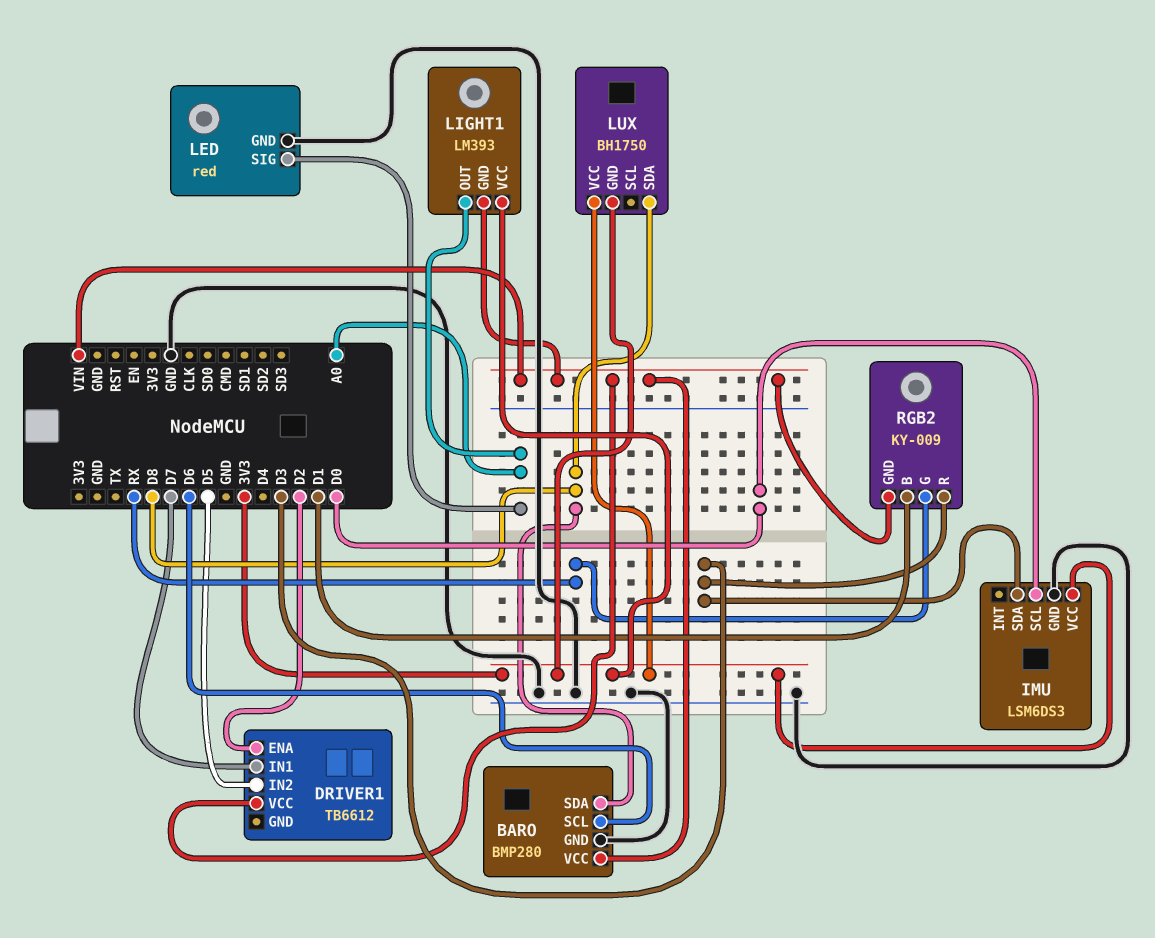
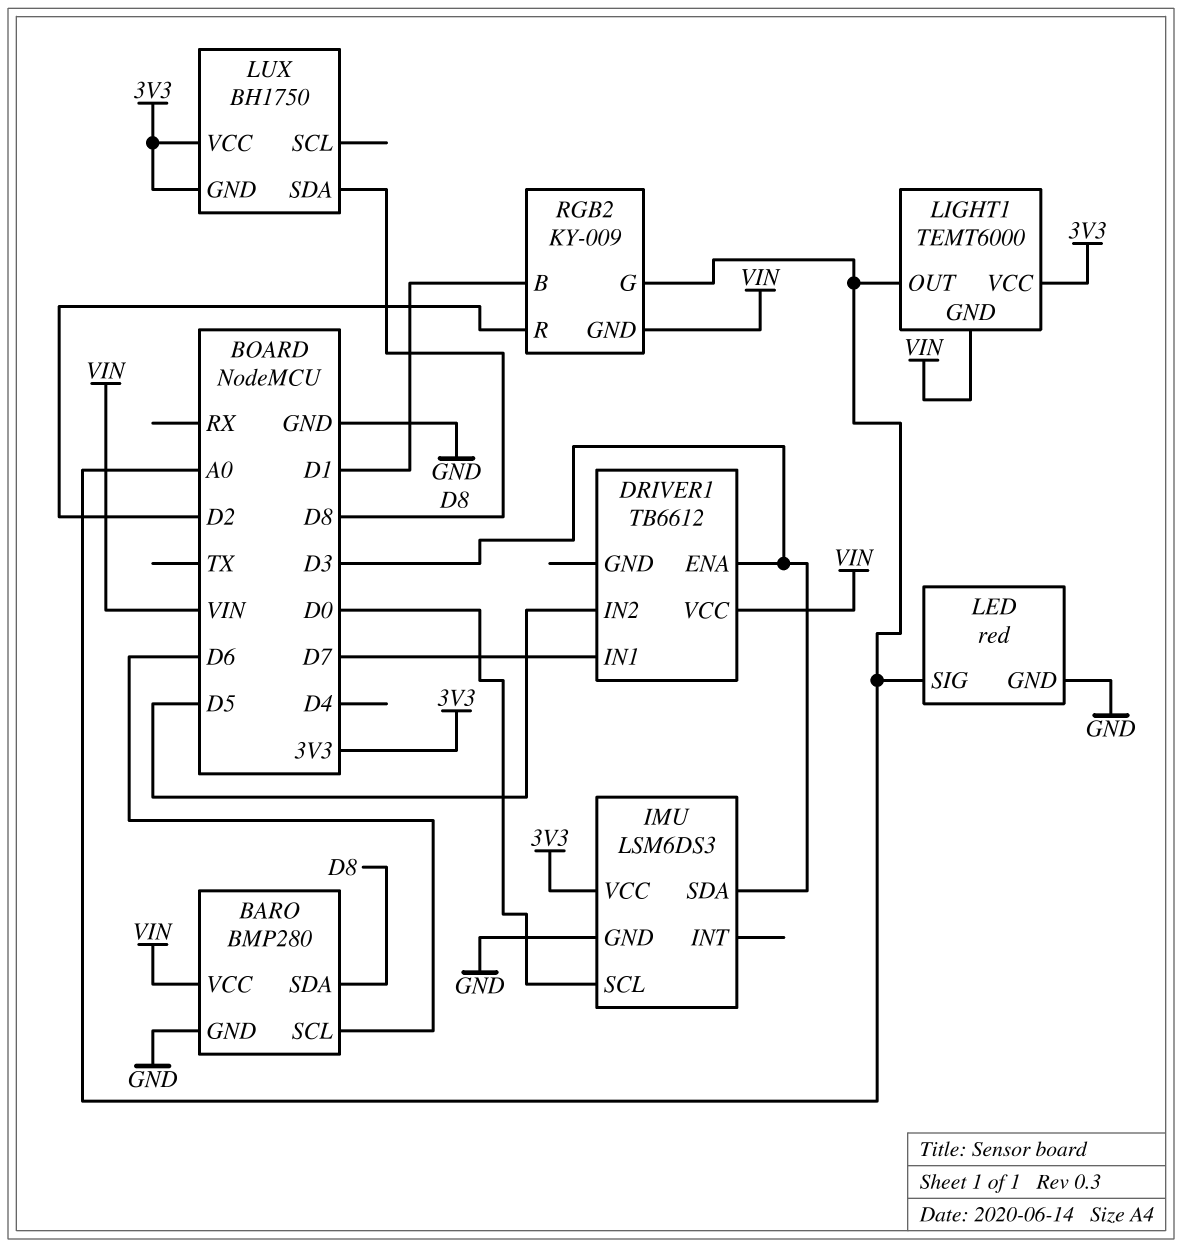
DRIVER1 pin ENA: D2 -> D3
LIGHT1: LM393 -> TEMT6000
RGB2 pin G: RX -> A0
RGB2 pin R: D3 -> D2

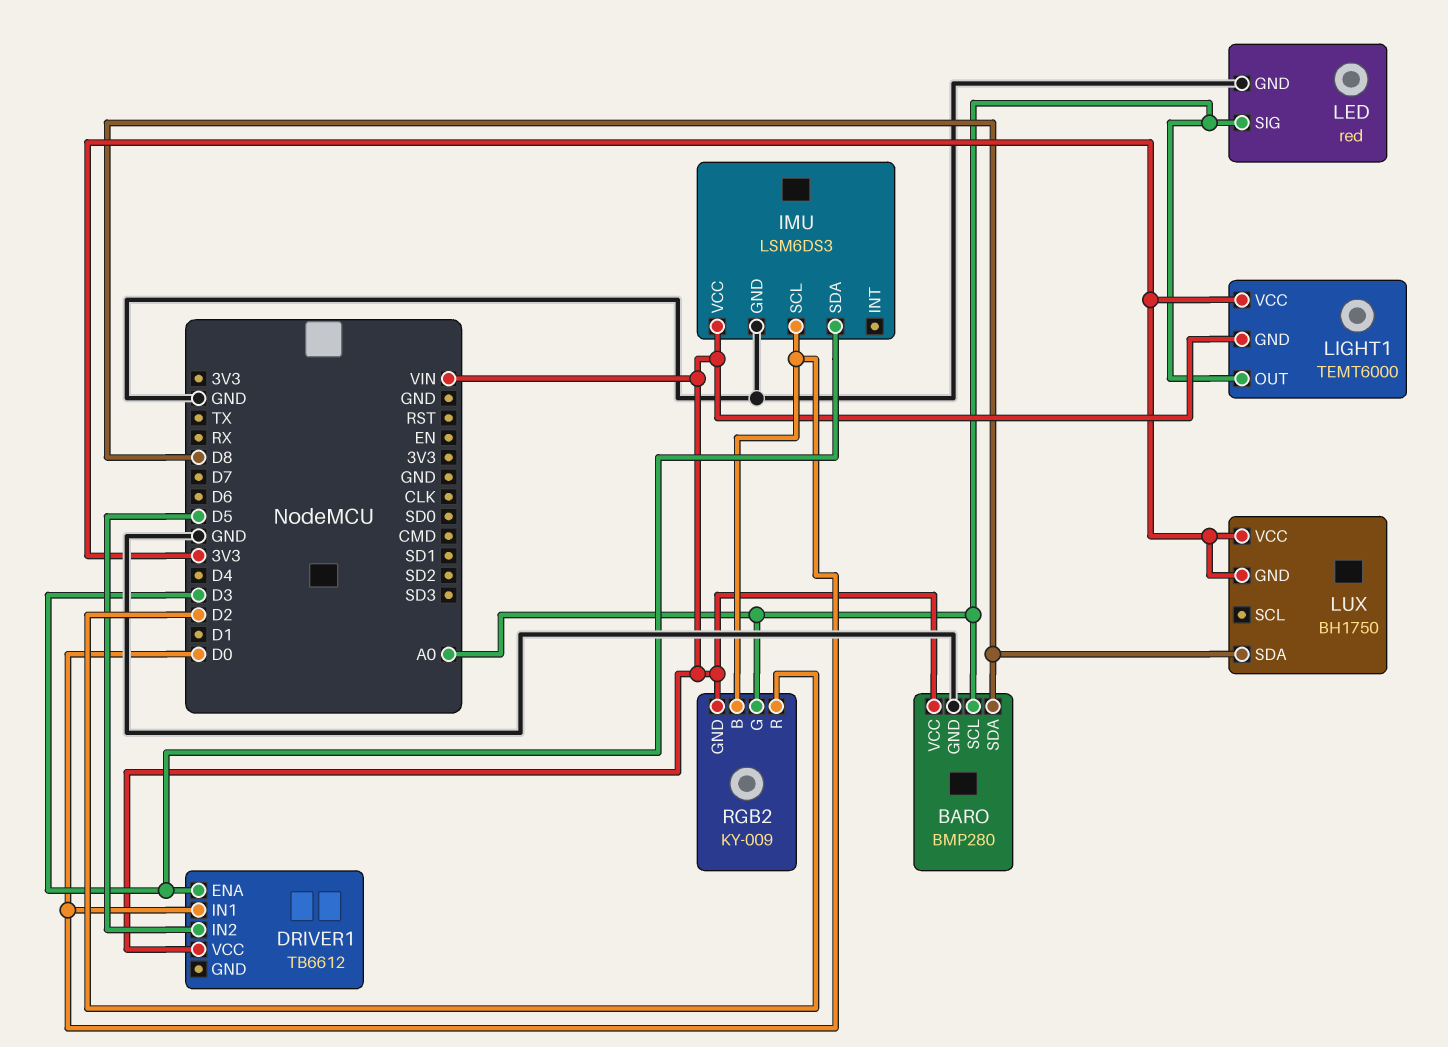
BARO pin SCL: D6 -> A0
DRIVER1 pin IN1: D7 -> D0
IMU pin VCC: 3V3 -> VIN
RGB2 pin B: D1 -> D0

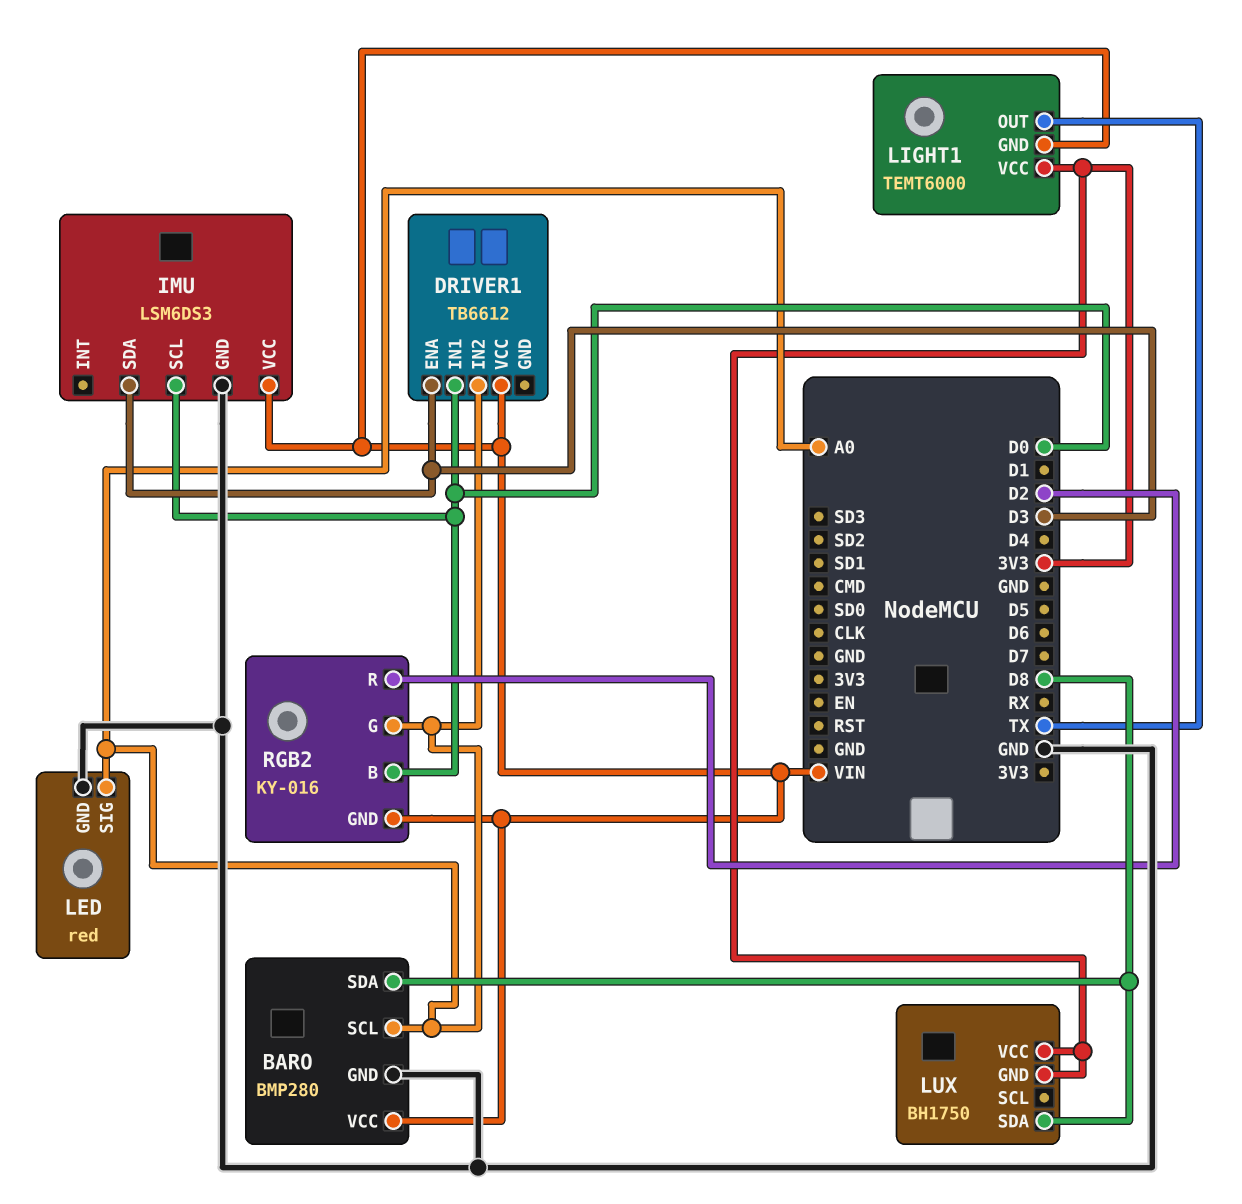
DRIVER1 pin IN2: D5 -> A0
LIGHT1 pin OUT: A0 -> TX
RGB2: KY-009 -> KY-016

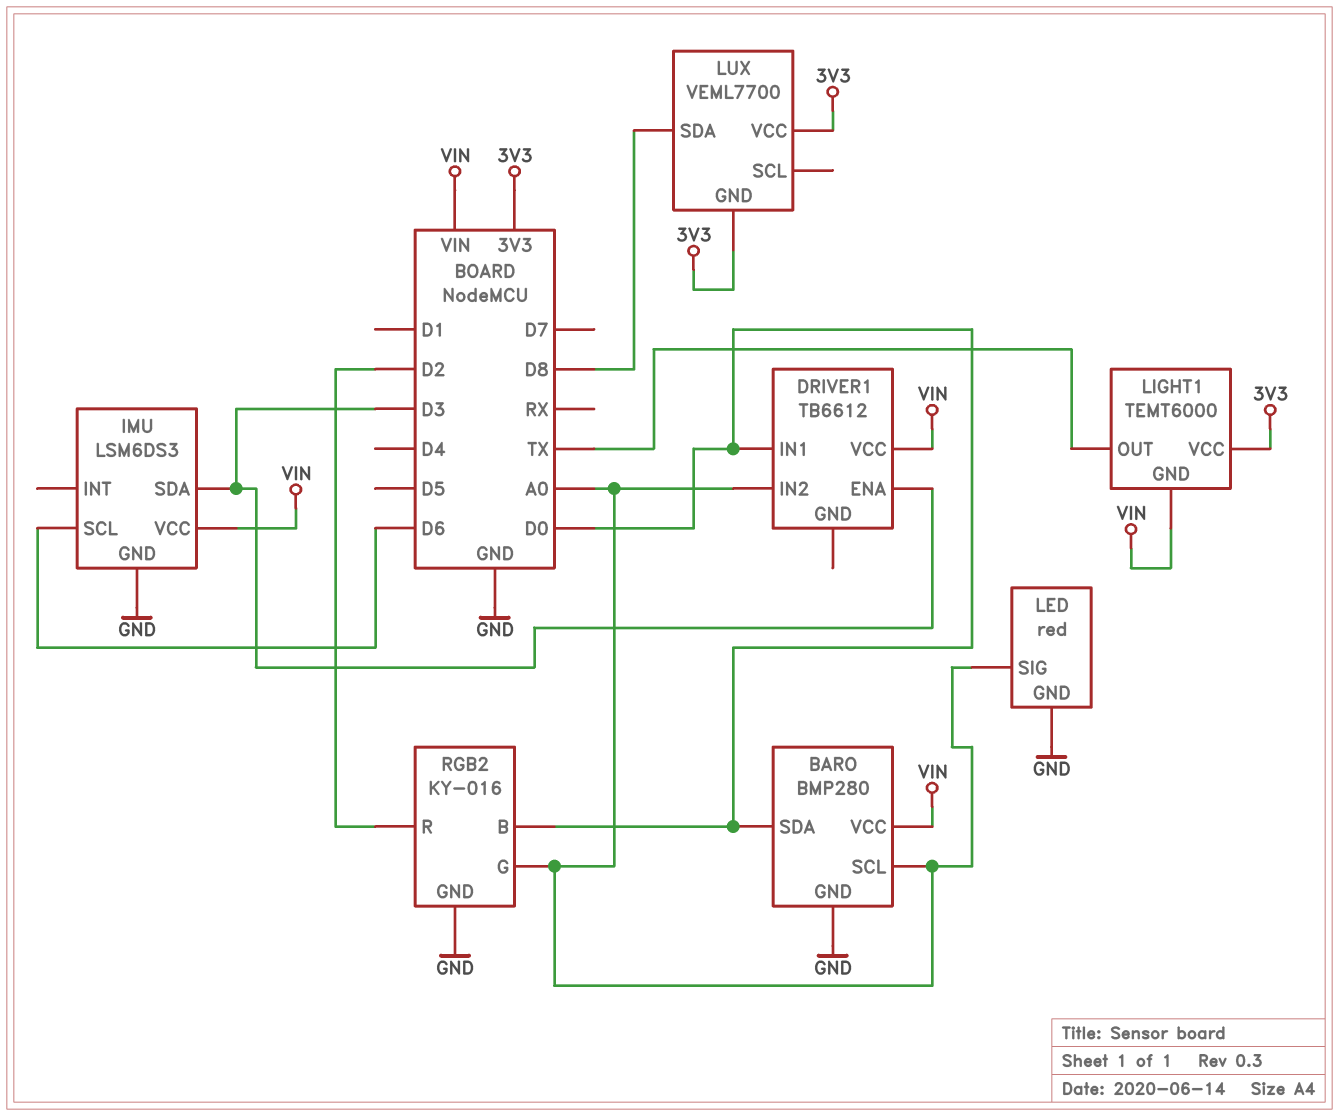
BARO pin SDA: D8 -> D0
IMU pin SCL: D0 -> D6
LUX: BH1750 -> VEML7700
RGB2 pin GND: VIN -> GND

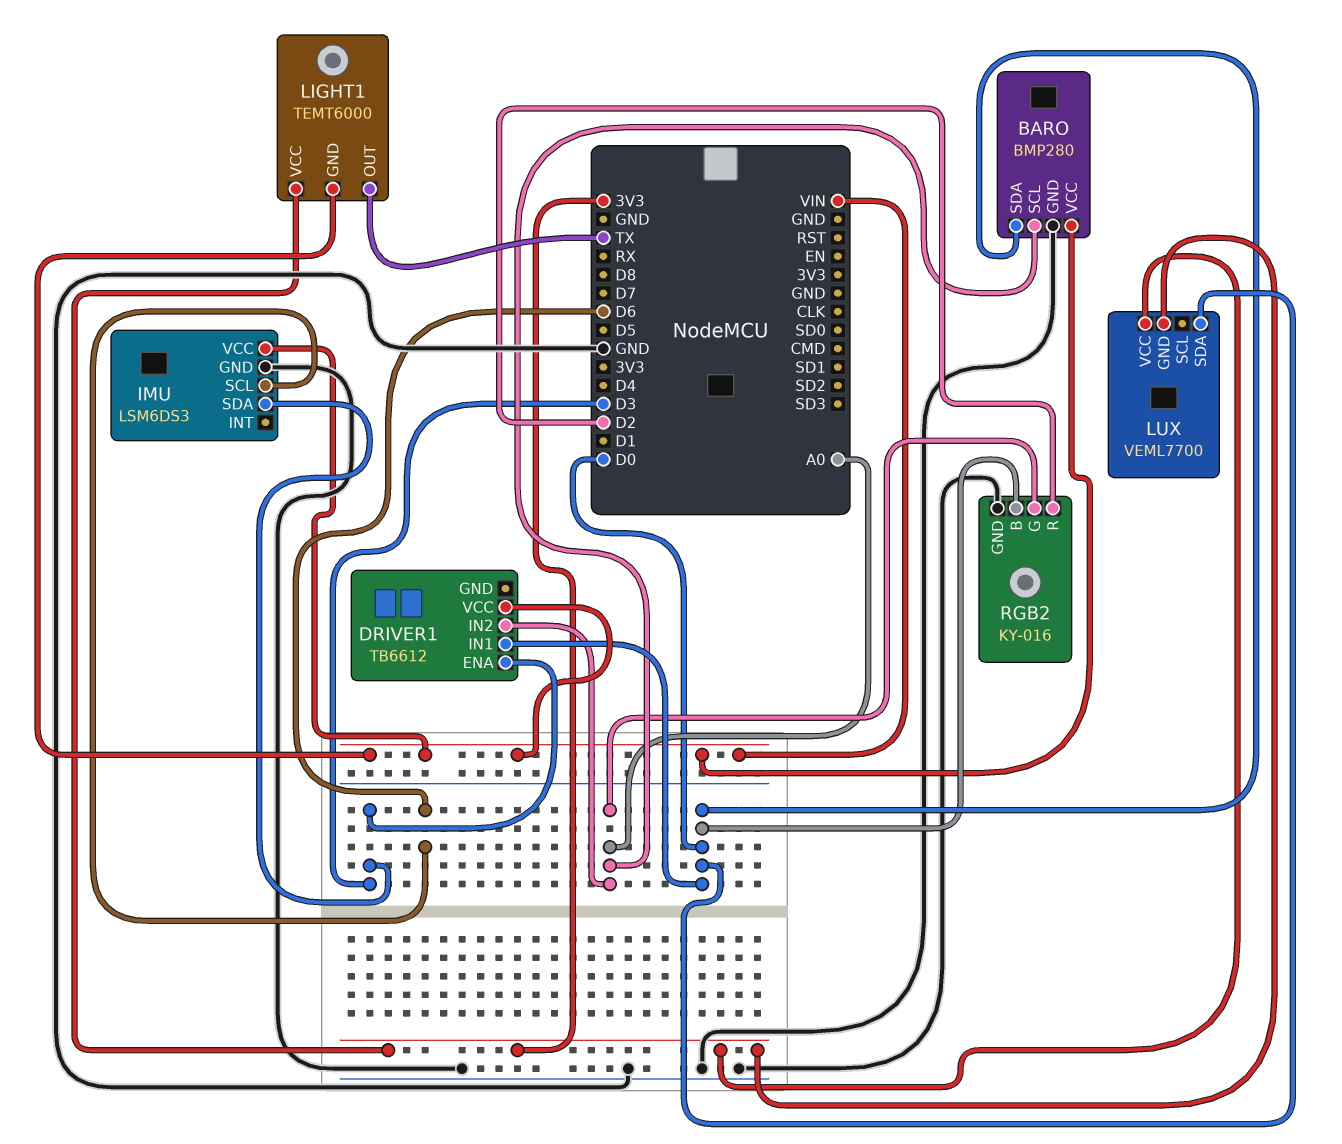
LED: red -> none
LED pin GND: GND -> none
LED pin SIG: A0 -> none
LUX pin SDA: D8 -> D0

